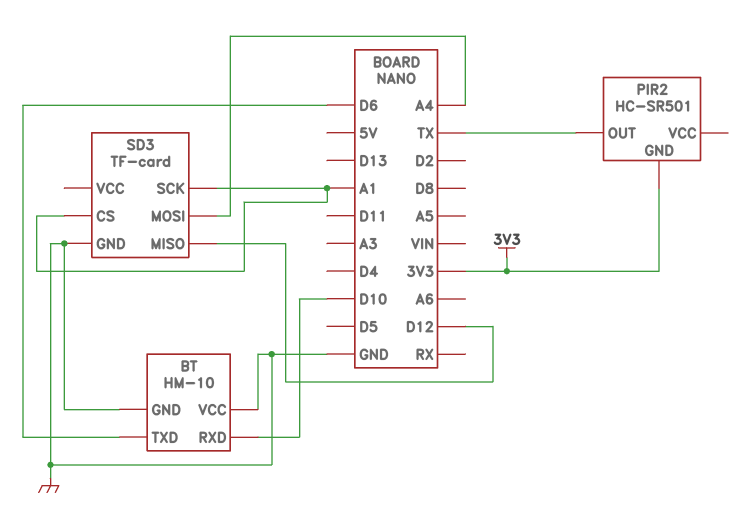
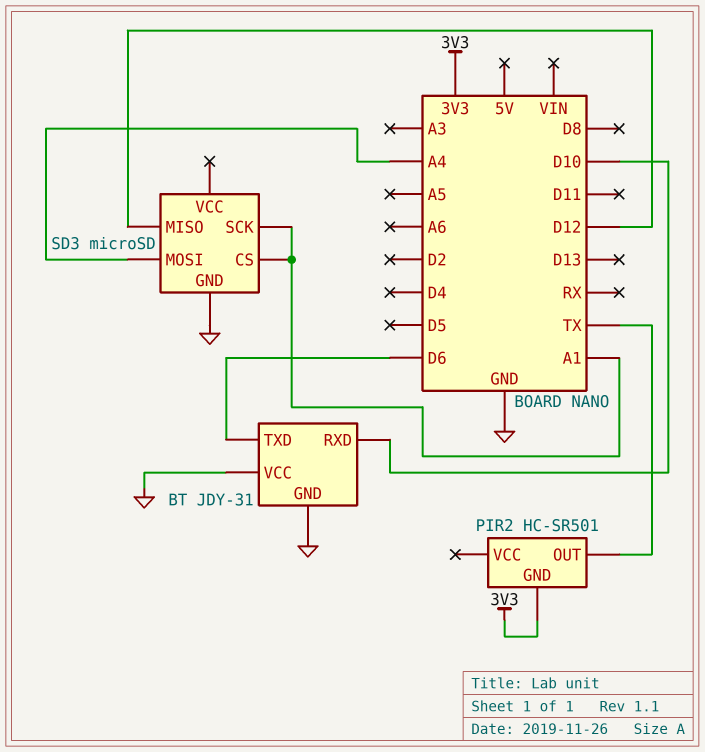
BT: HM-10 -> JDY-31
SD3: TF-card -> microSD

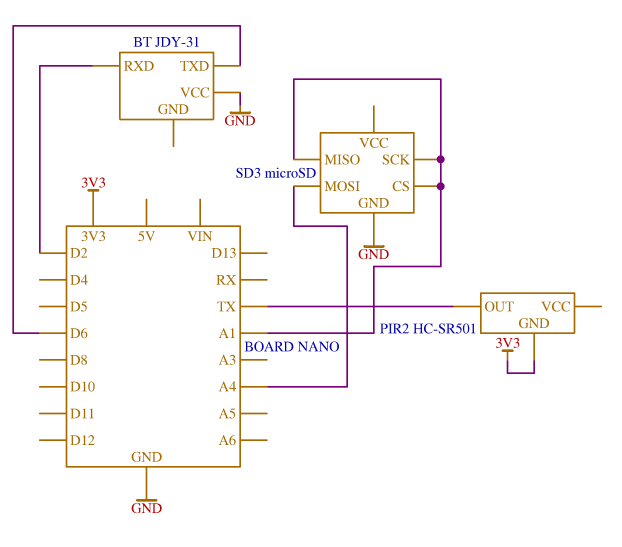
BT pin GND: GND -> none
BT pin RXD: D10 -> D2
SD3 pin MISO: D12 -> A1

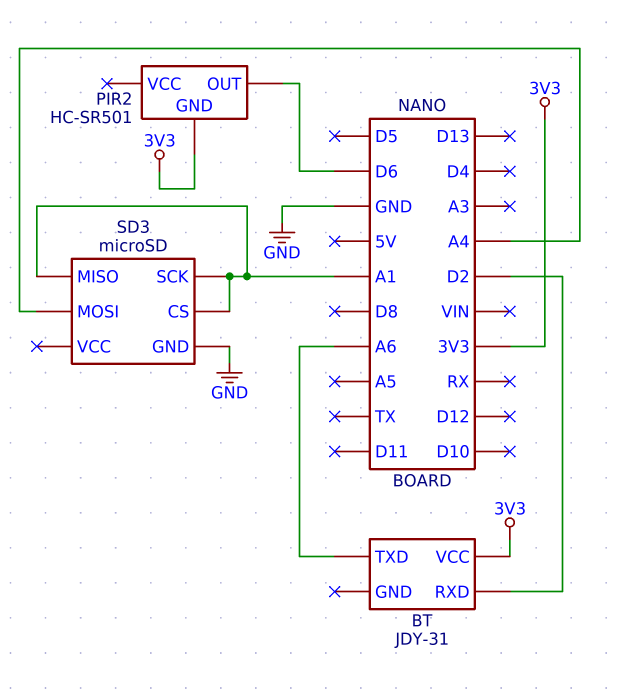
BT pin TXD: D6 -> A6
BT pin VCC: GND -> 3V3
PIR2 pin OUT: TX -> D6

